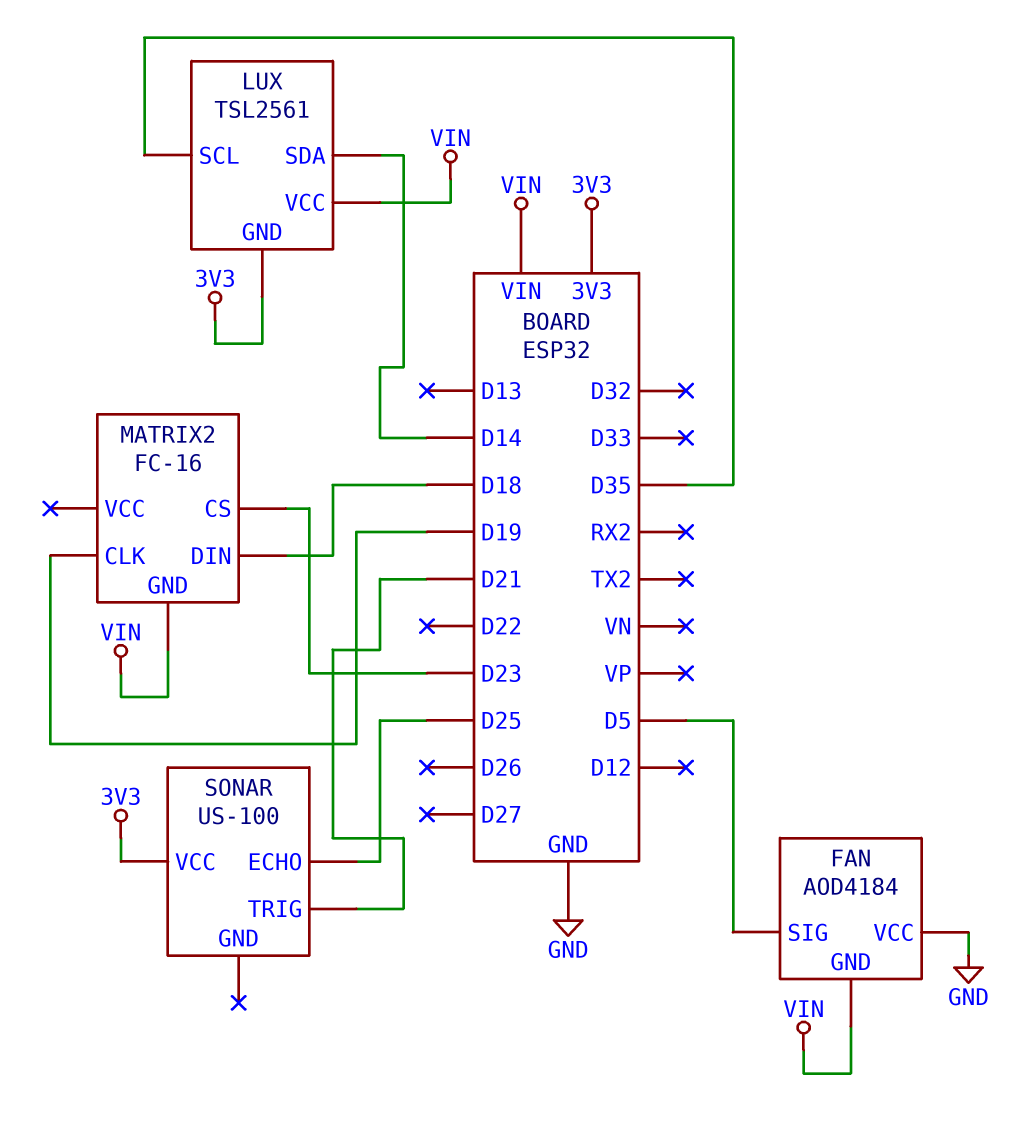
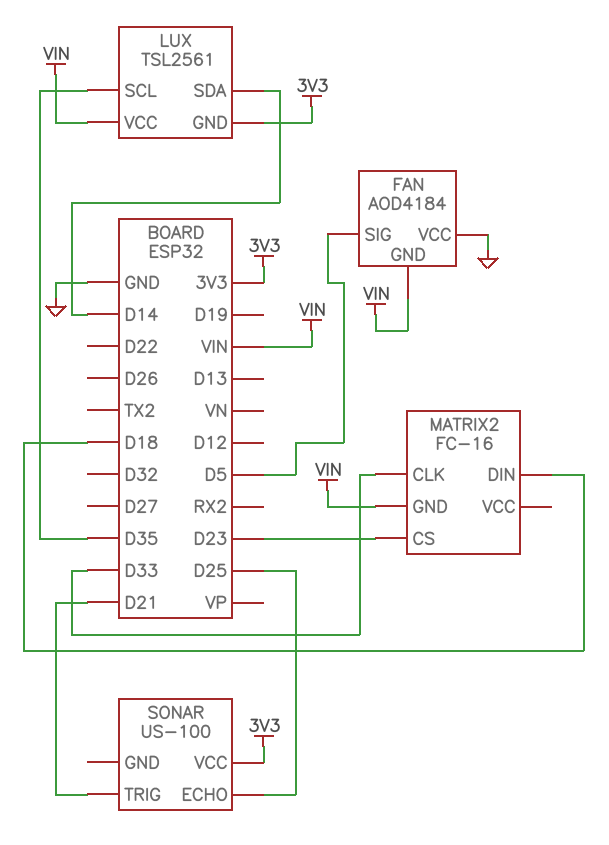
MATRIX2 pin CLK: D19 -> D33

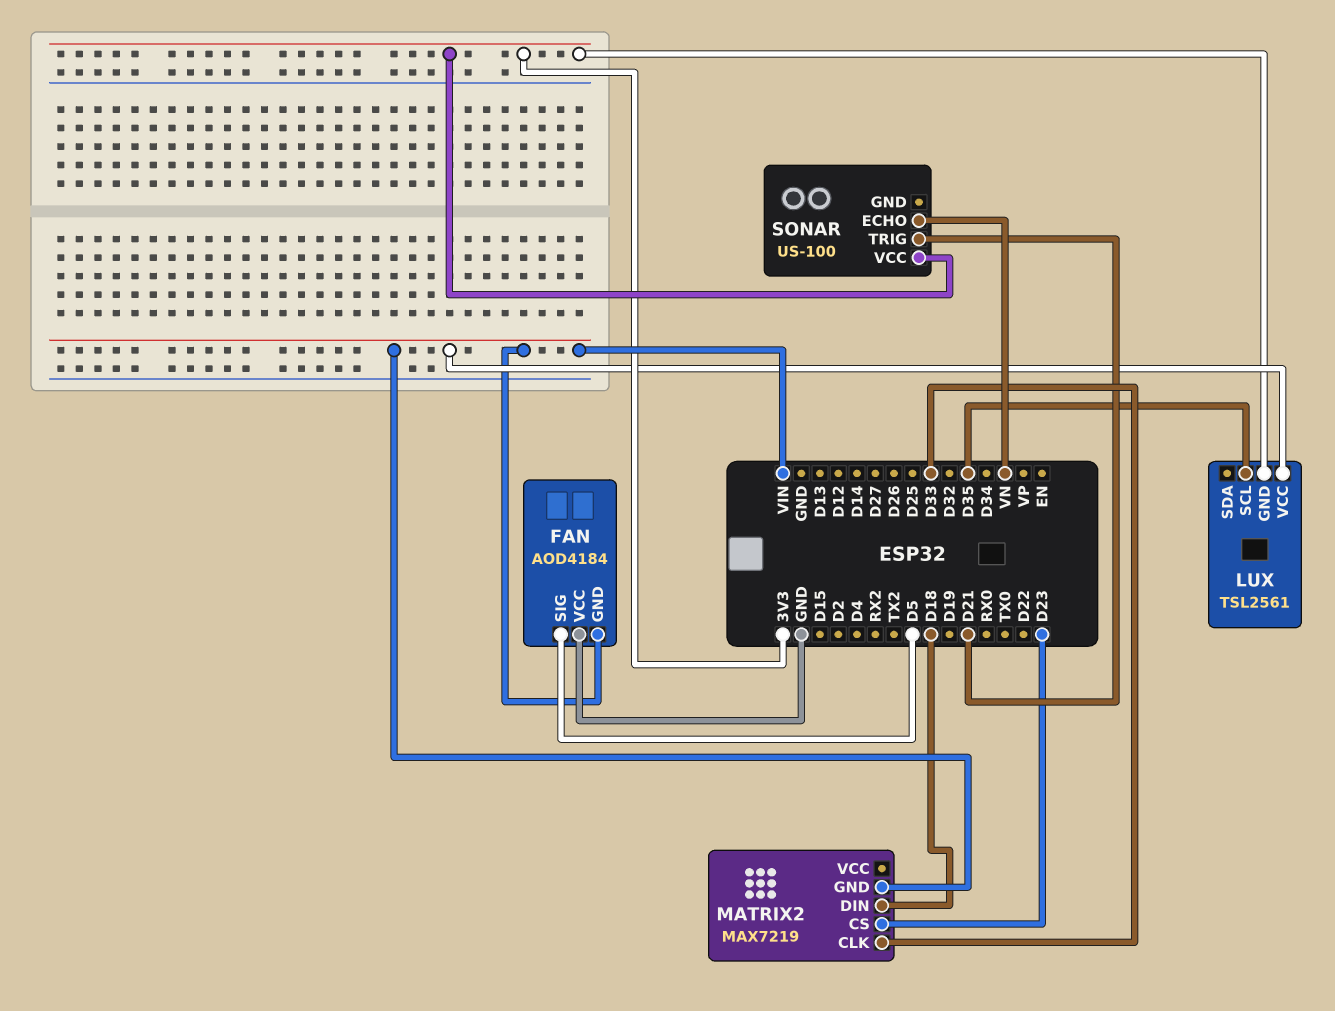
LUX pin SDA: D14 -> none
MATRIX2: FC-16 -> MAX7219
SONAR pin ECHO: D25 -> VN

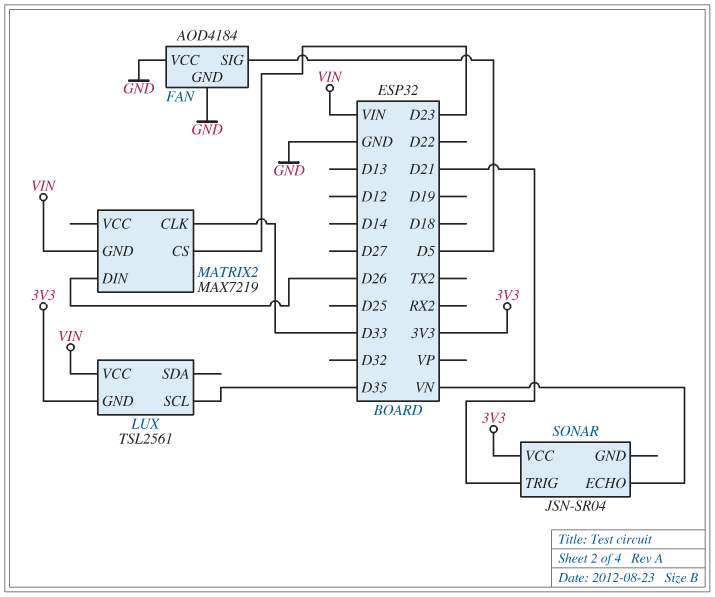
FAN pin GND: VIN -> GND
MATRIX2 pin DIN: D18 -> D26
SONAR: US-100 -> JSN-SR04

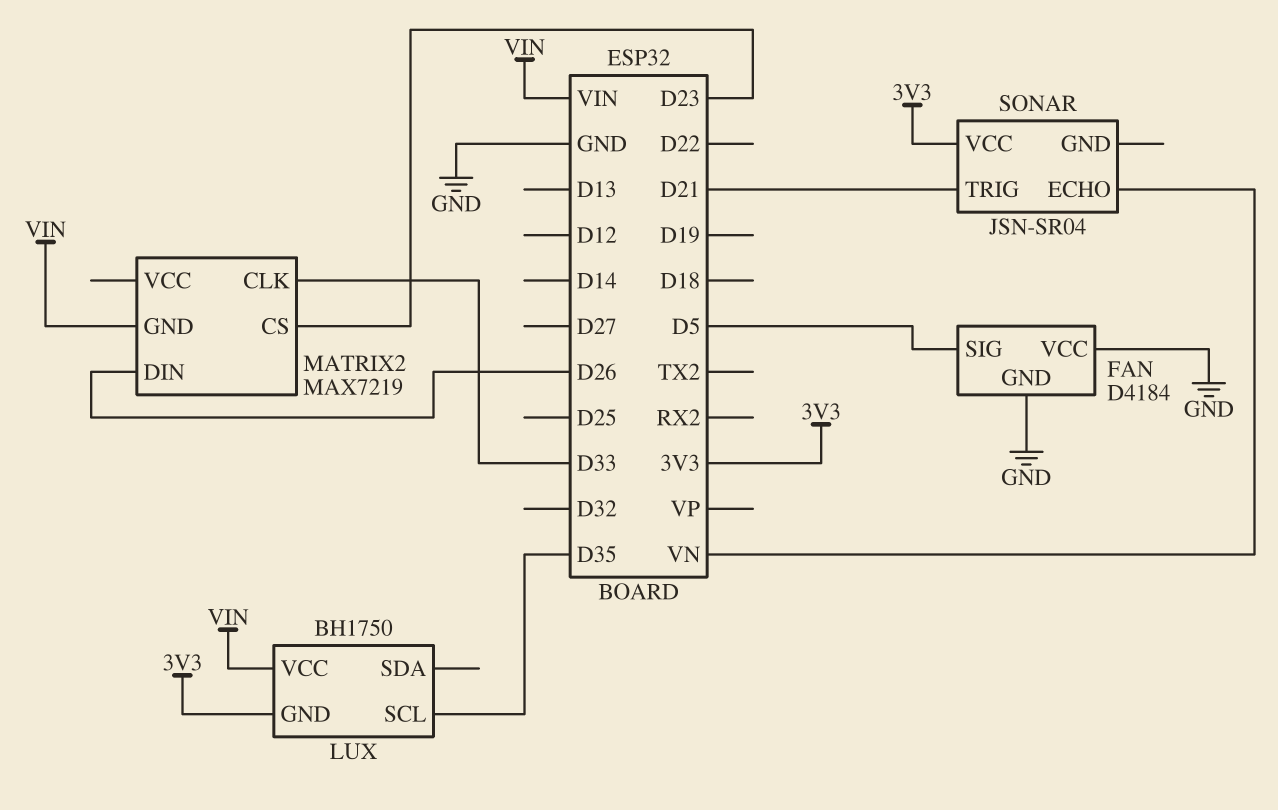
FAN: AOD4184 -> D4184
LUX: TSL2561 -> BH1750

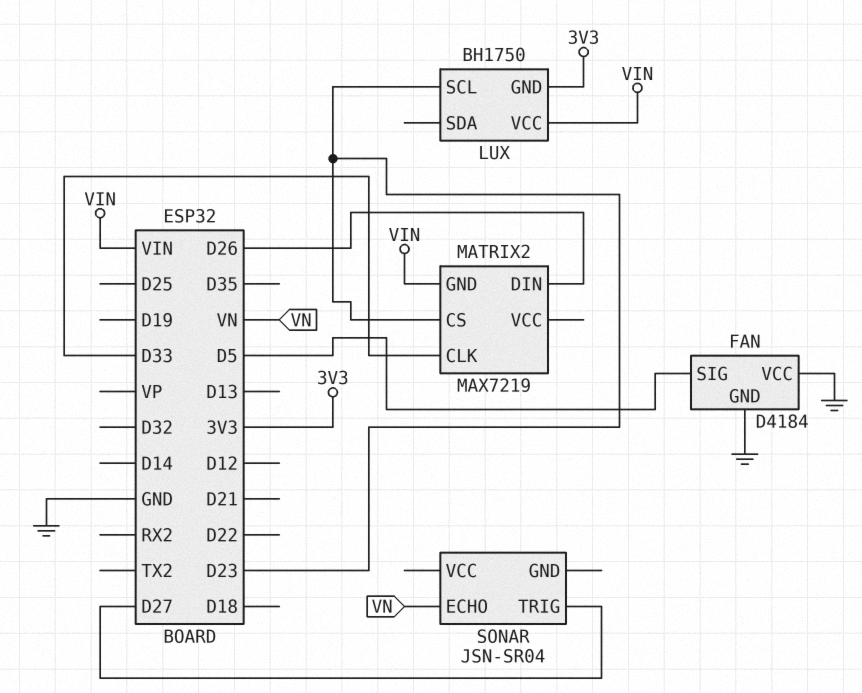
LUX pin SCL: D35 -> D23
SONAR pin TRIG: D21 -> D27
SONAR pin VCC: 3V3 -> none

